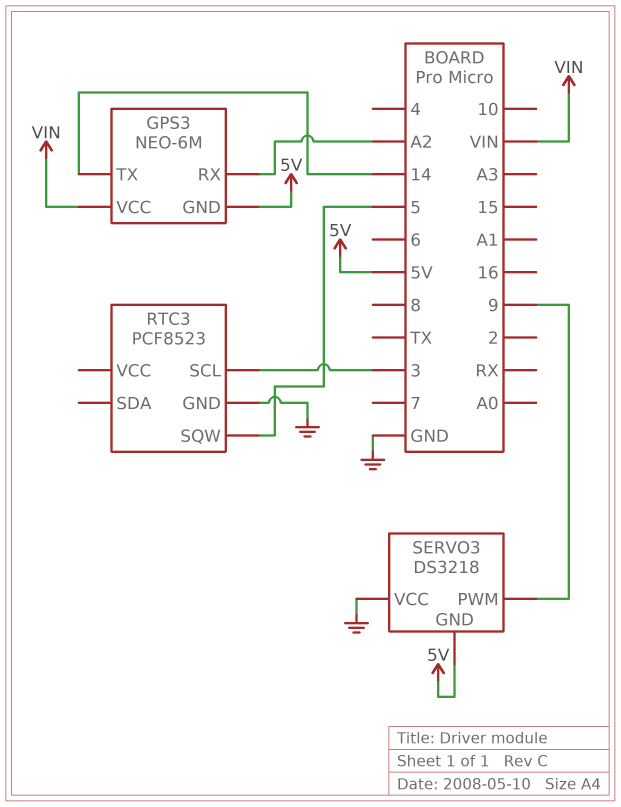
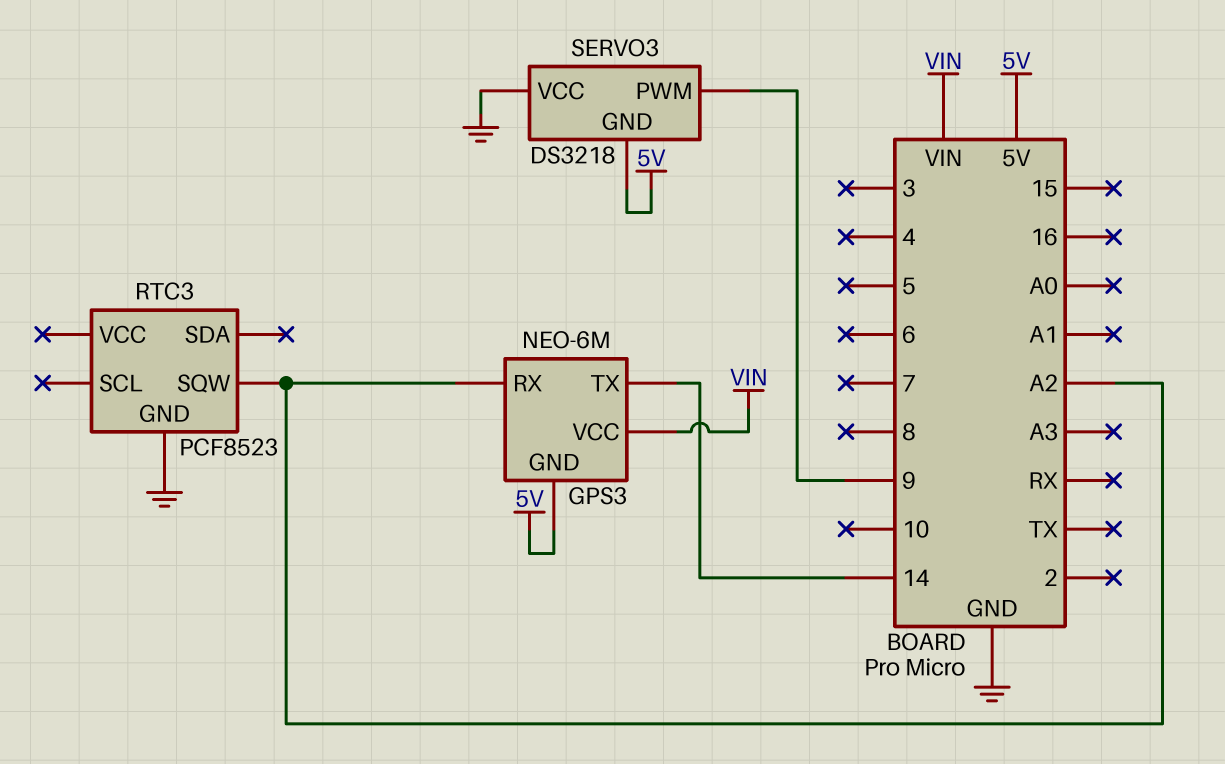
RTC3 pin SCL: 3 -> none
RTC3 pin SQW: 5 -> A2

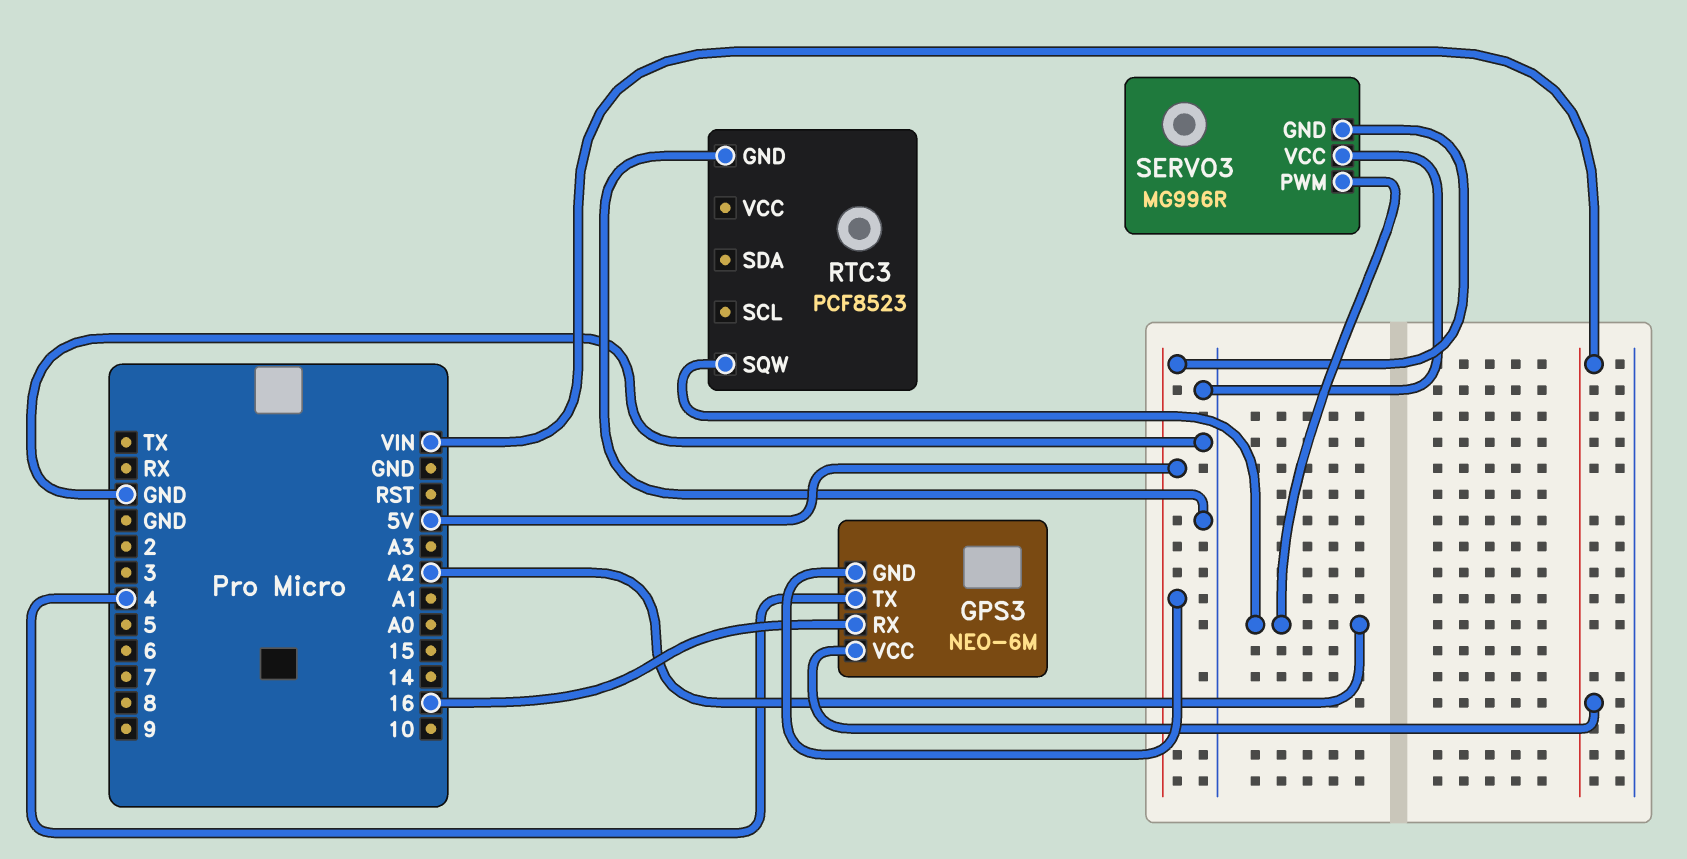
GPS3 pin RX: A2 -> 16
GPS3 pin TX: 14 -> 4
SERVO3: DS3218 -> MG996R
SERVO3 pin PWM: 9 -> A2

